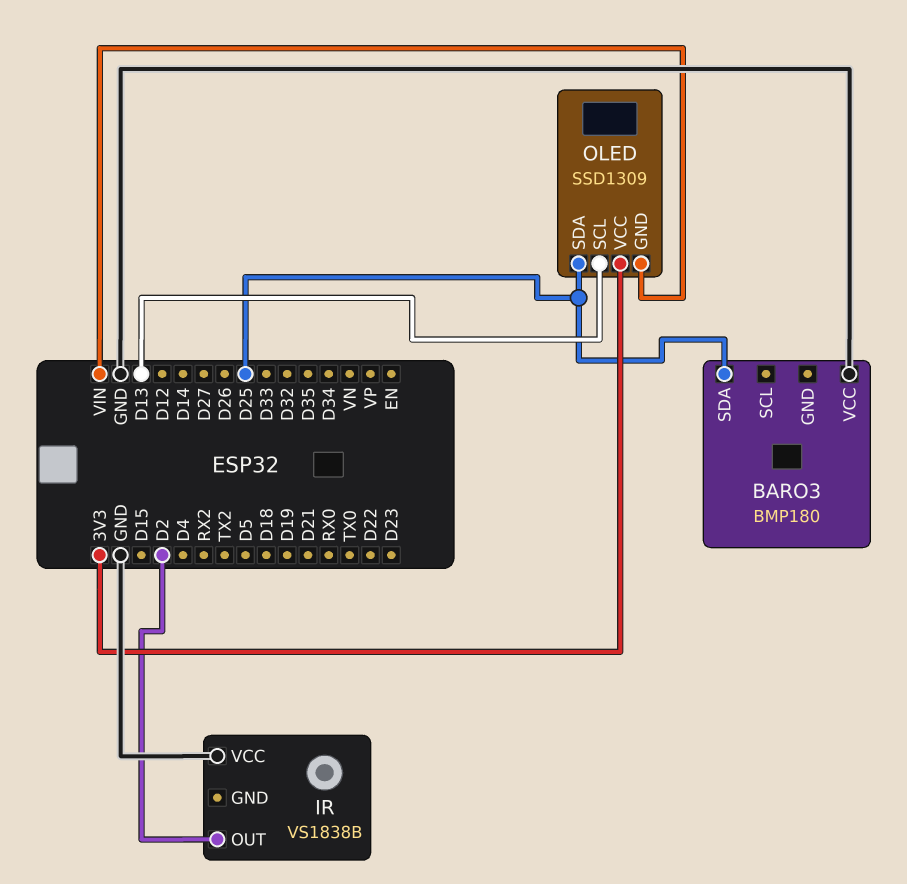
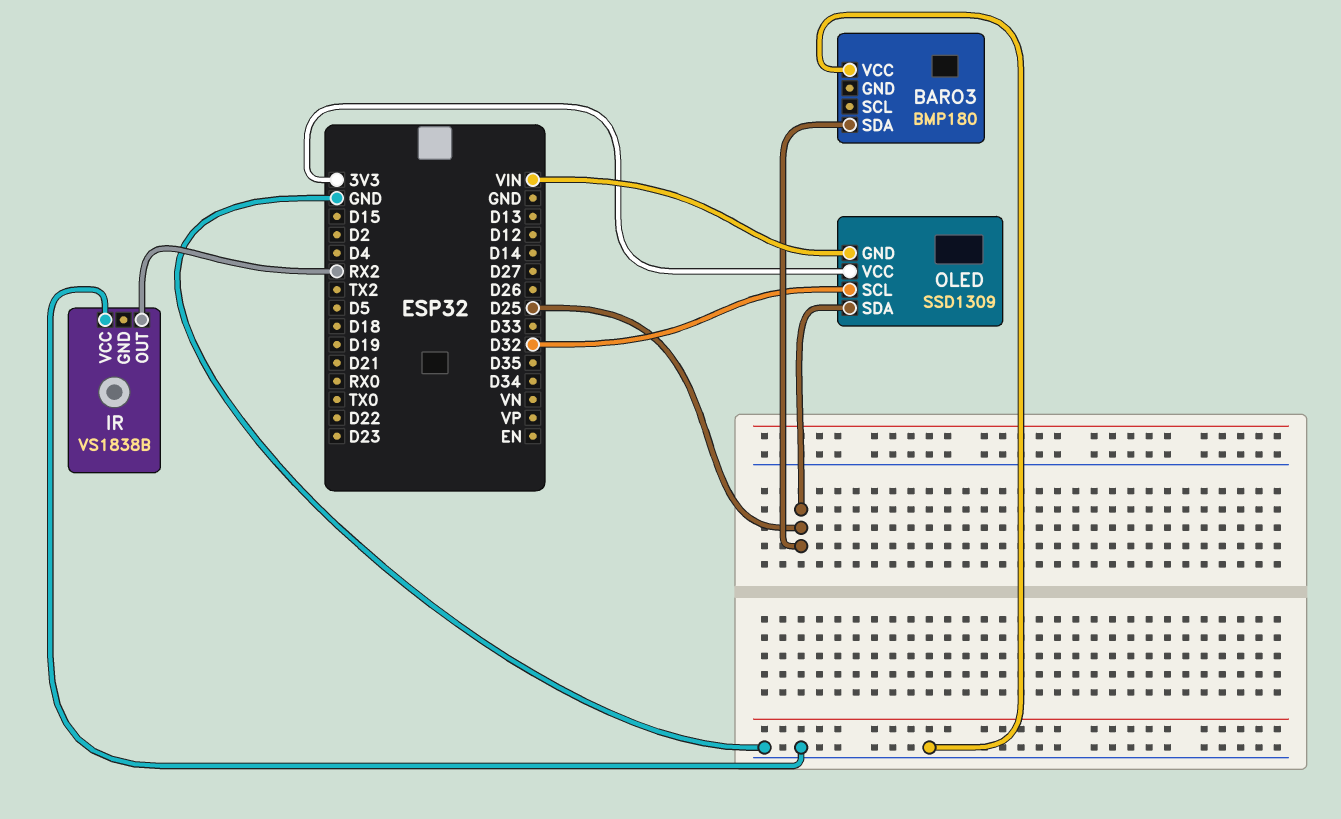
IR pin OUT: D2 -> RX2
OLED pin SCL: D13 -> D32

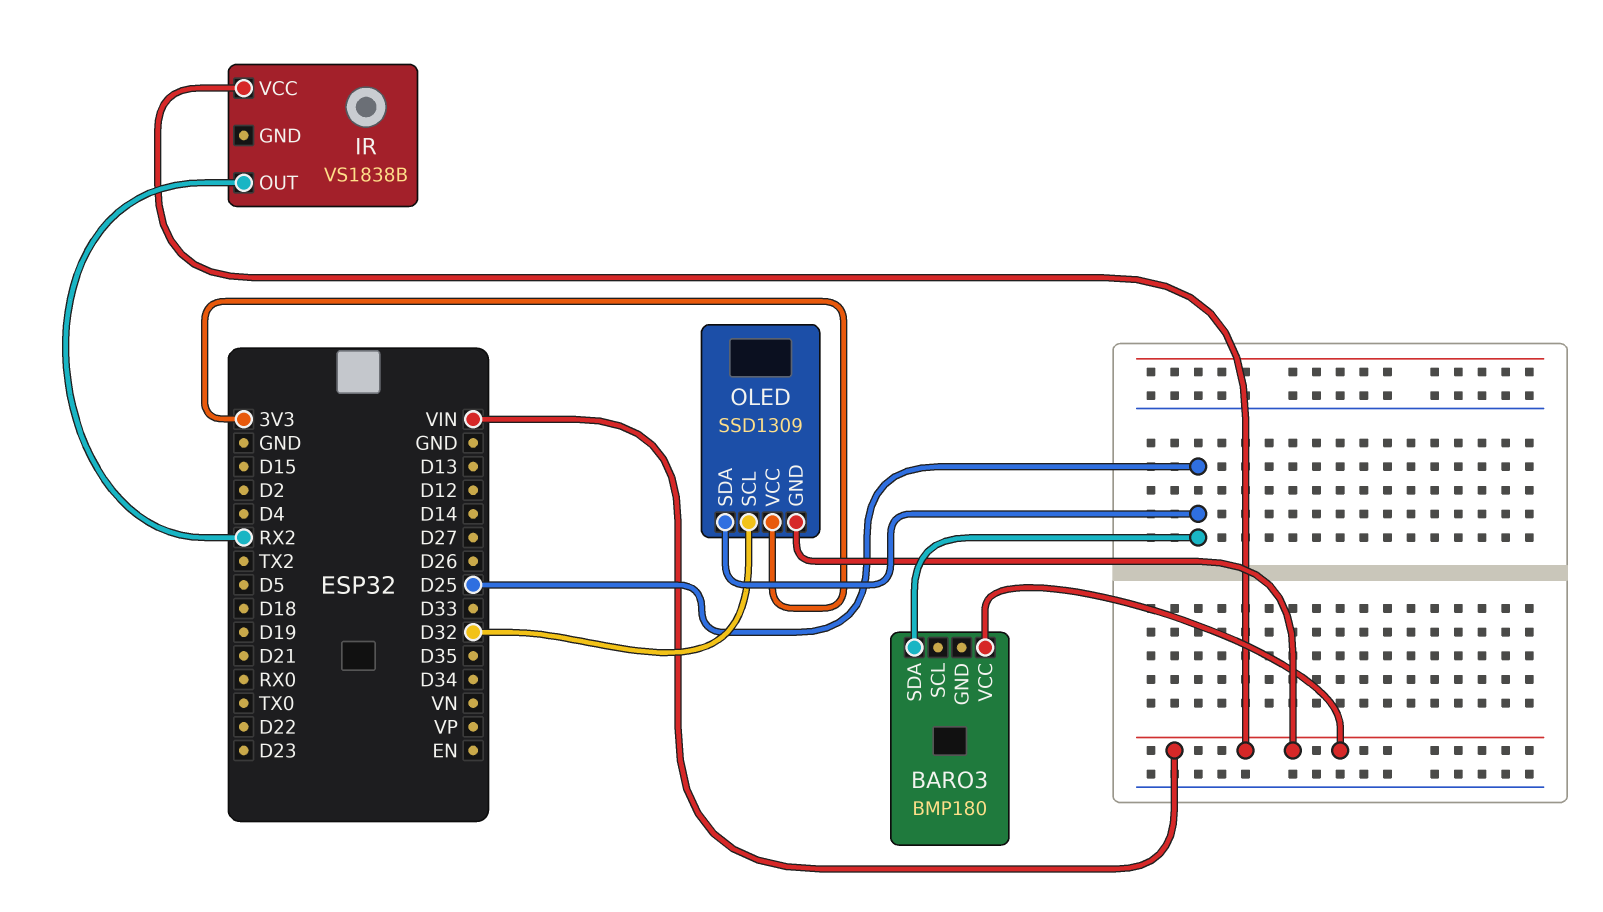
BARO3 pin VCC: GND -> VIN
IR pin VCC: GND -> VIN

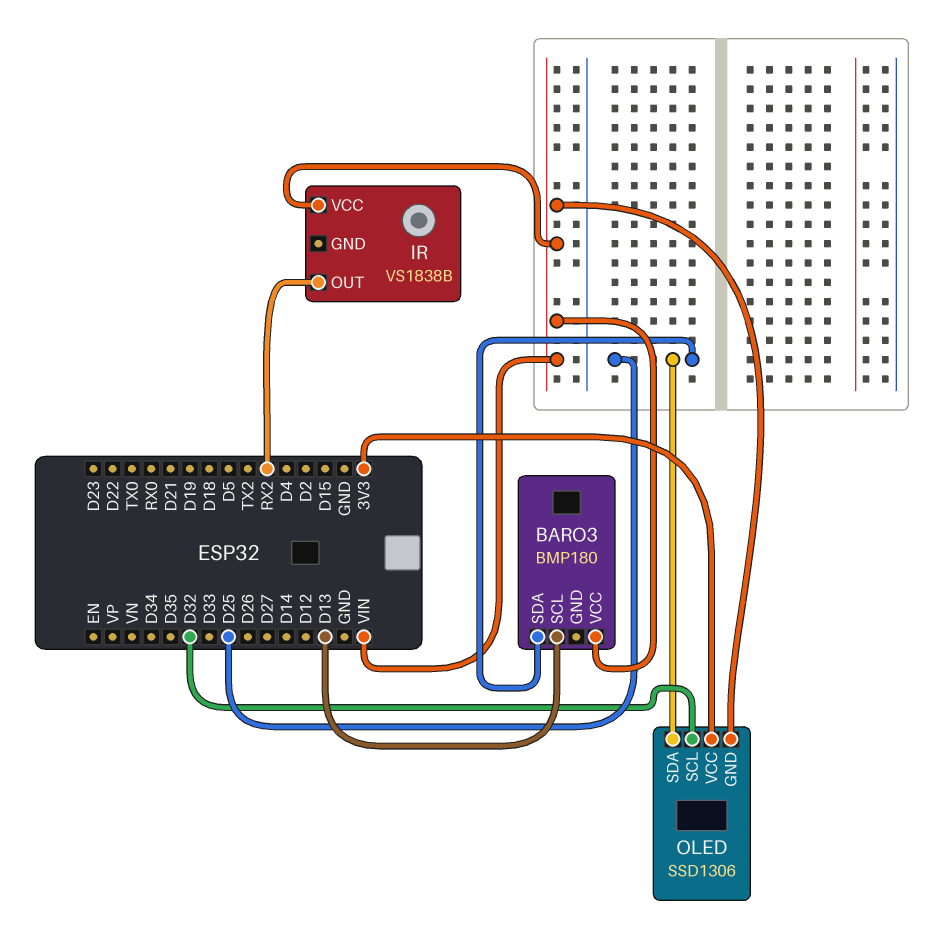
BARO3 pin SCL: none -> D13
OLED: SSD1309 -> SSD1306

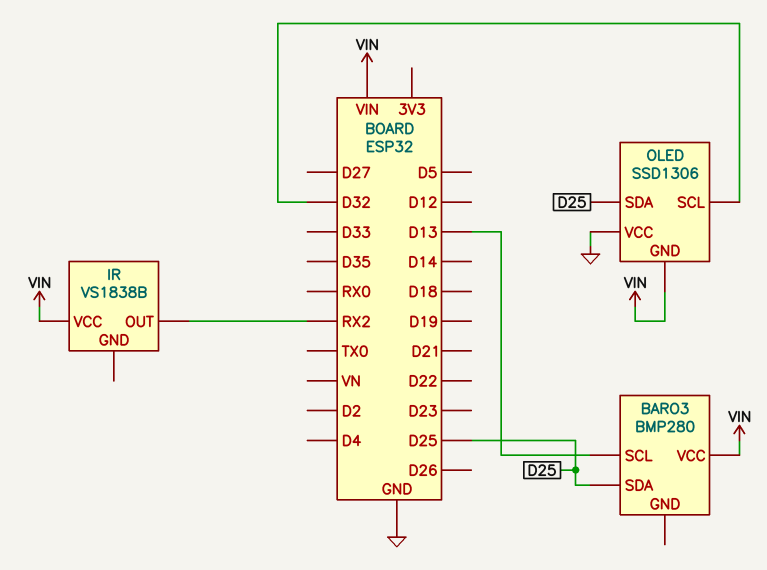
BARO3: BMP180 -> BMP280
OLED pin VCC: 3V3 -> GND

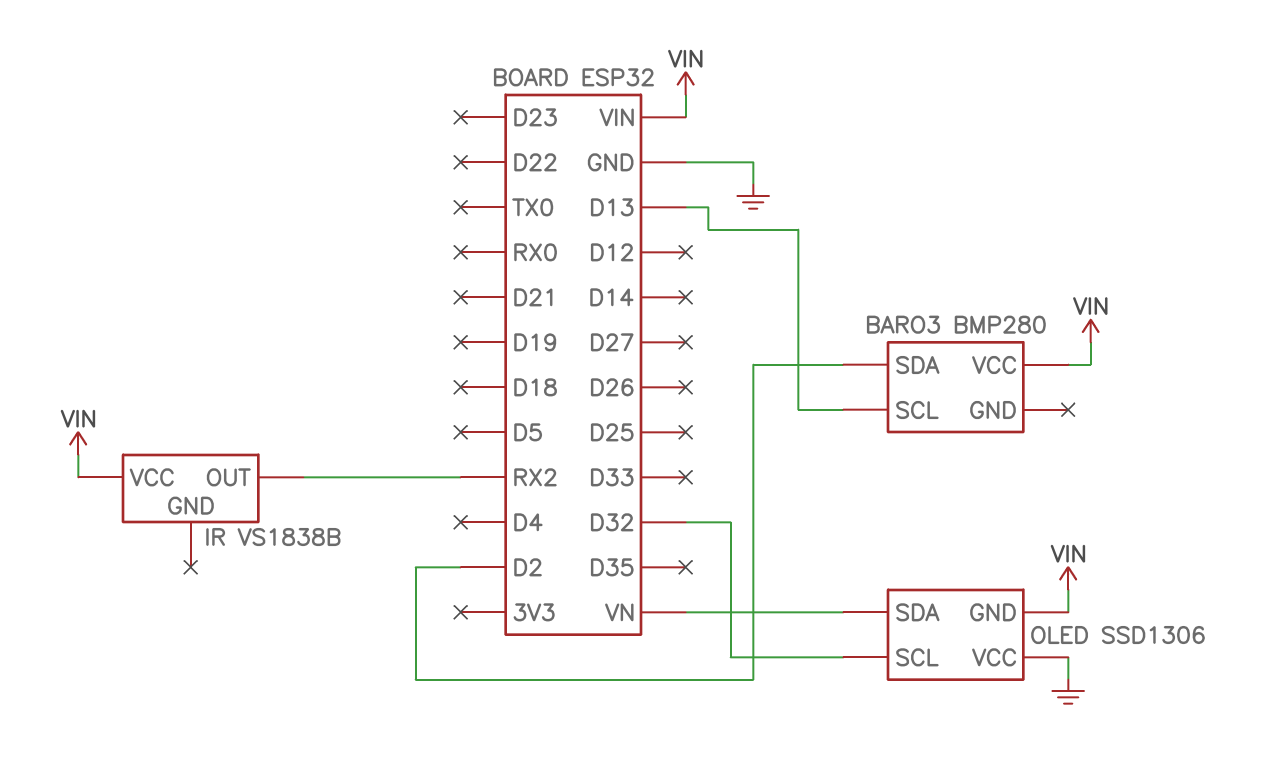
BARO3 pin SDA: D25 -> D2
OLED pin SDA: D25 -> VN

